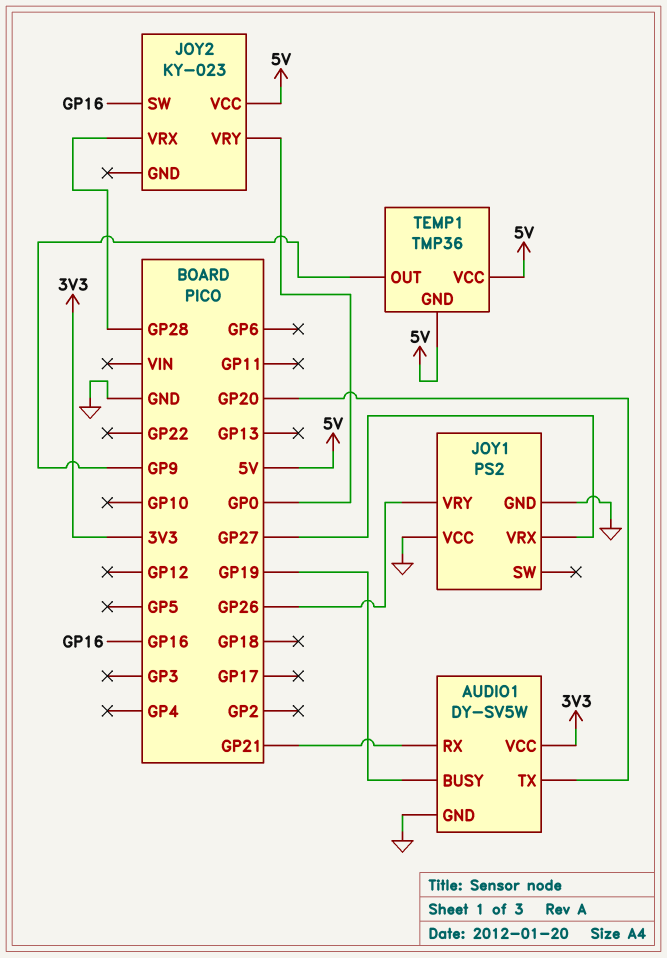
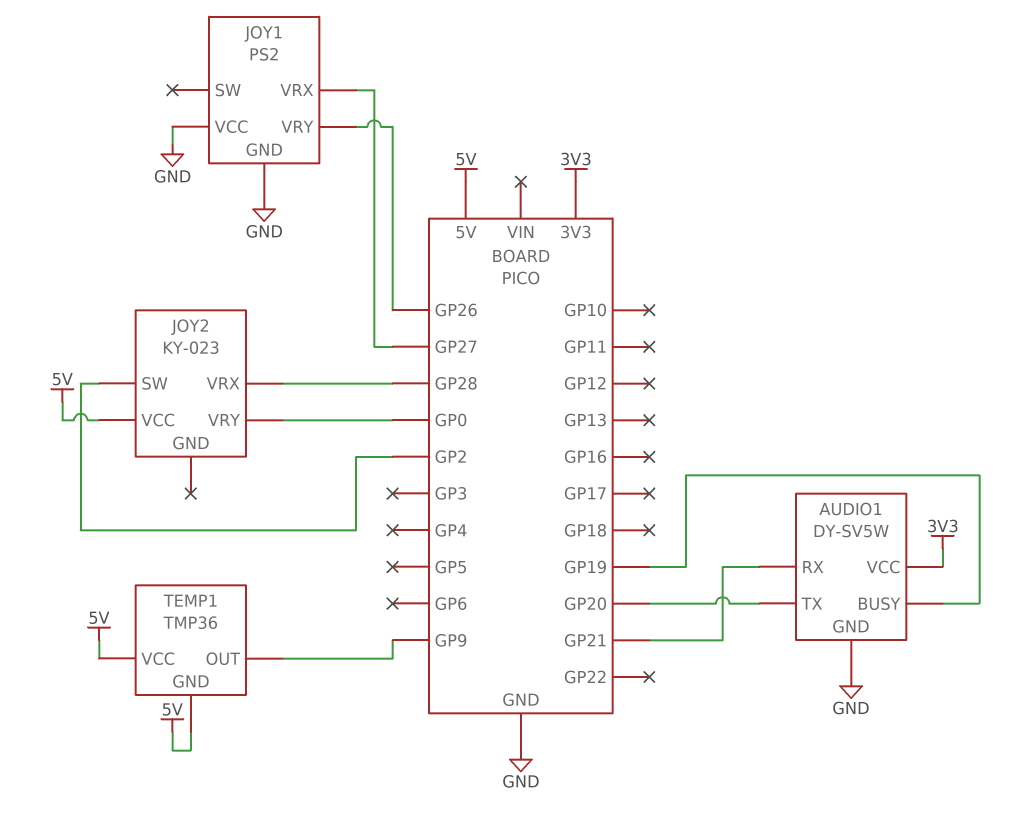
JOY2 pin SW: GP16 -> GP2

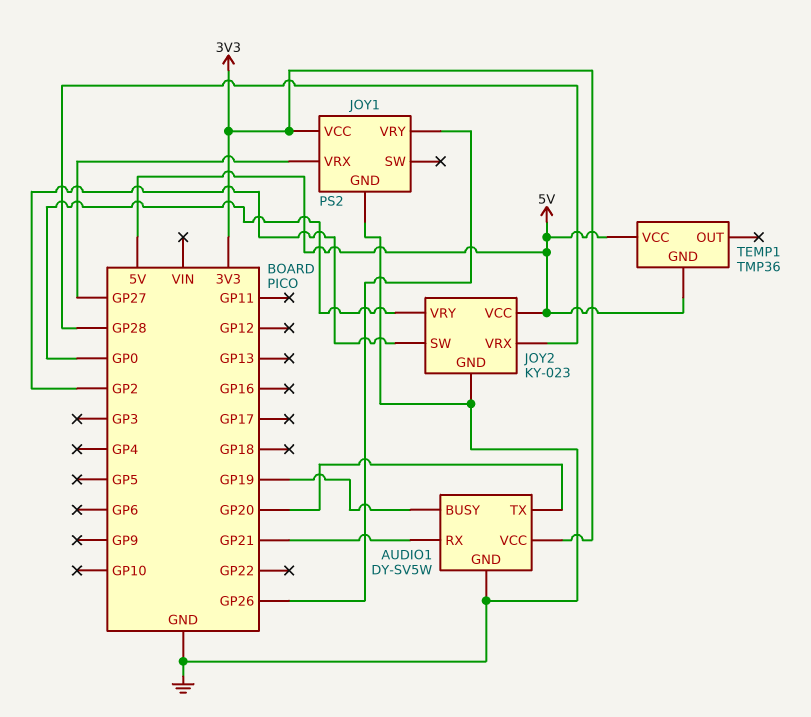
JOY1 pin VCC: GND -> 3V3
JOY2 pin GND: none -> GND
TEMP1 pin OUT: GP9 -> none

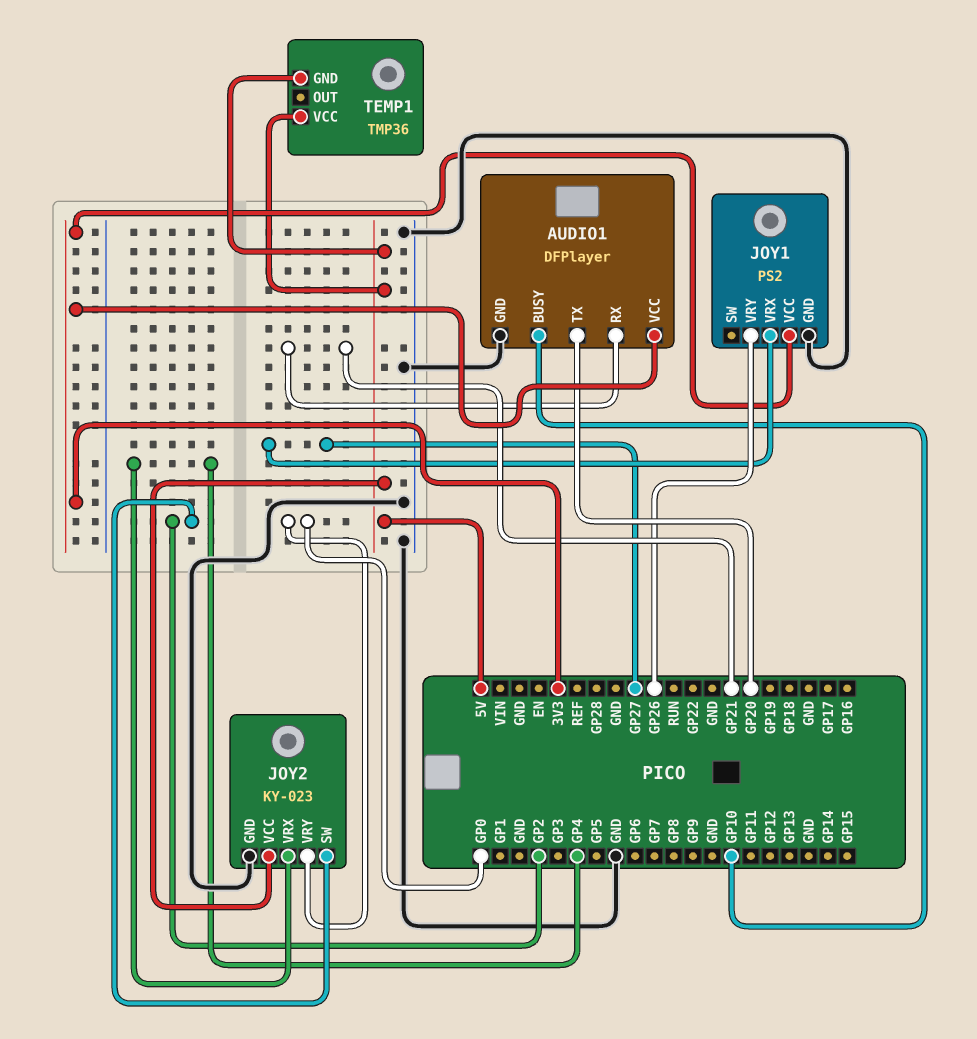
AUDIO1: DY-SV5W -> DFPlayer
AUDIO1 pin BUSY: GP19 -> GP10
JOY2 pin VRX: GP28 -> GP4

